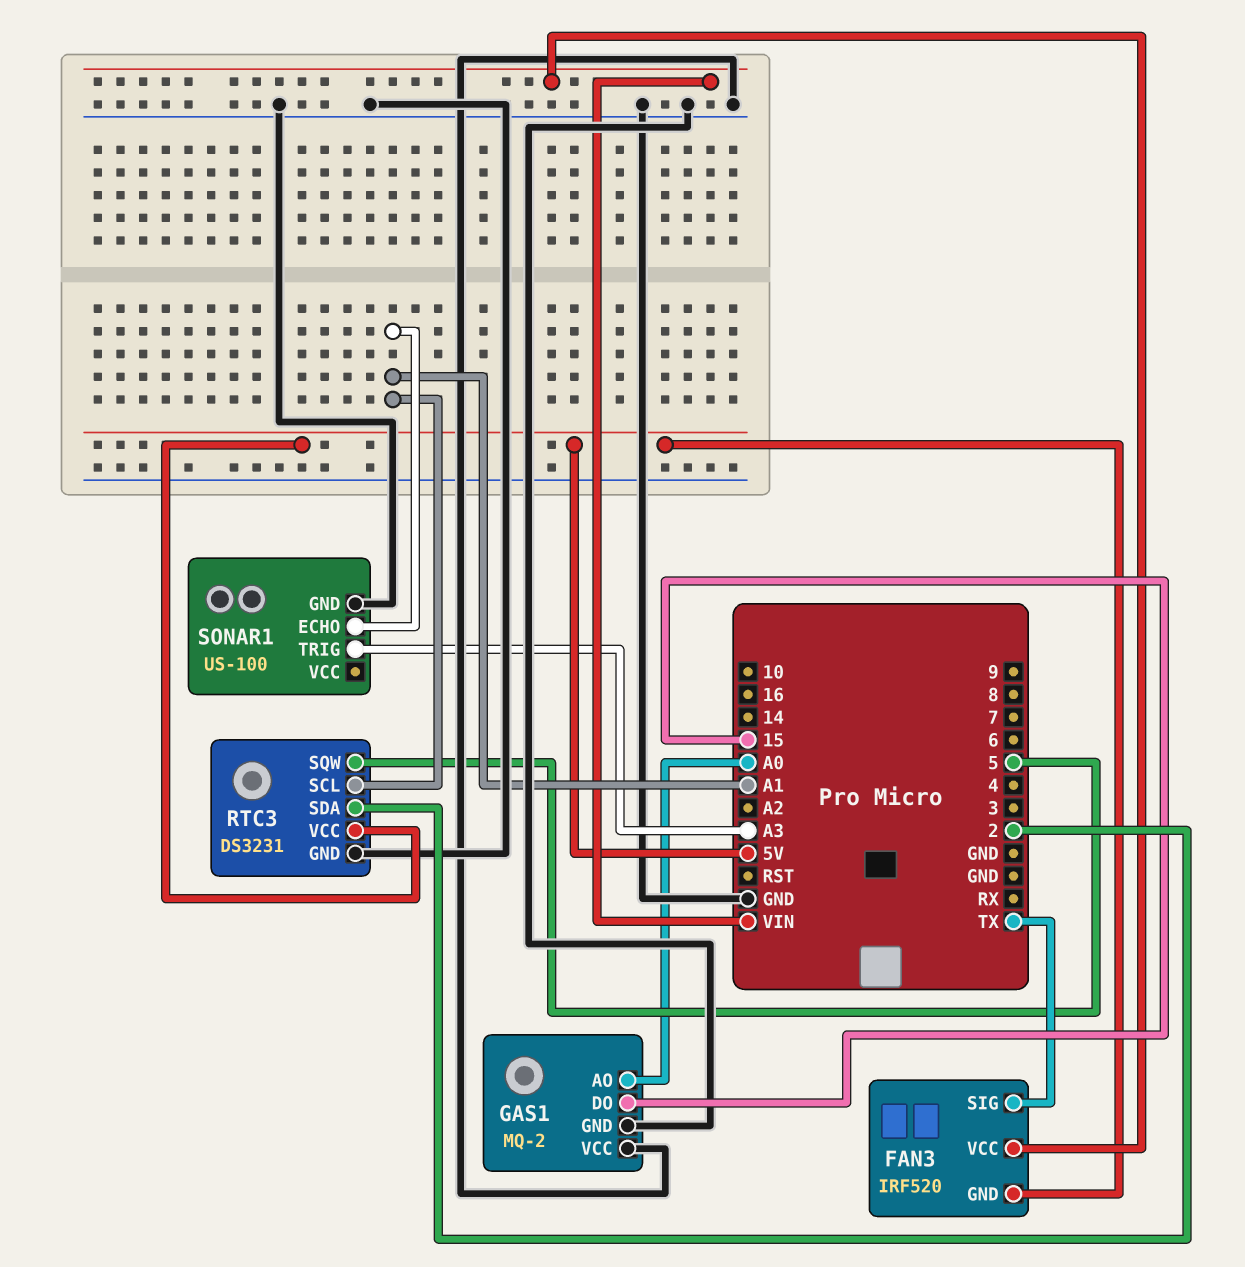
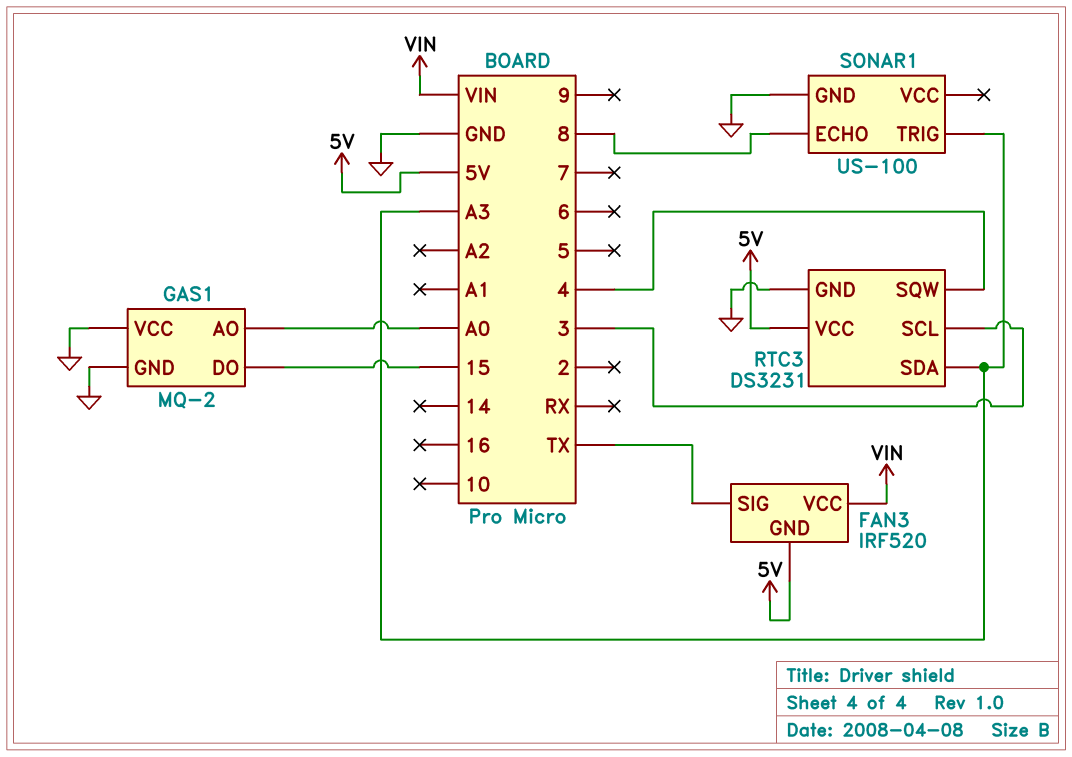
RTC3 pin SCL: A1 -> 3
RTC3 pin SDA: 2 -> A3
RTC3 pin SQW: 5 -> 4
SONAR1 pin ECHO: A1 -> 8

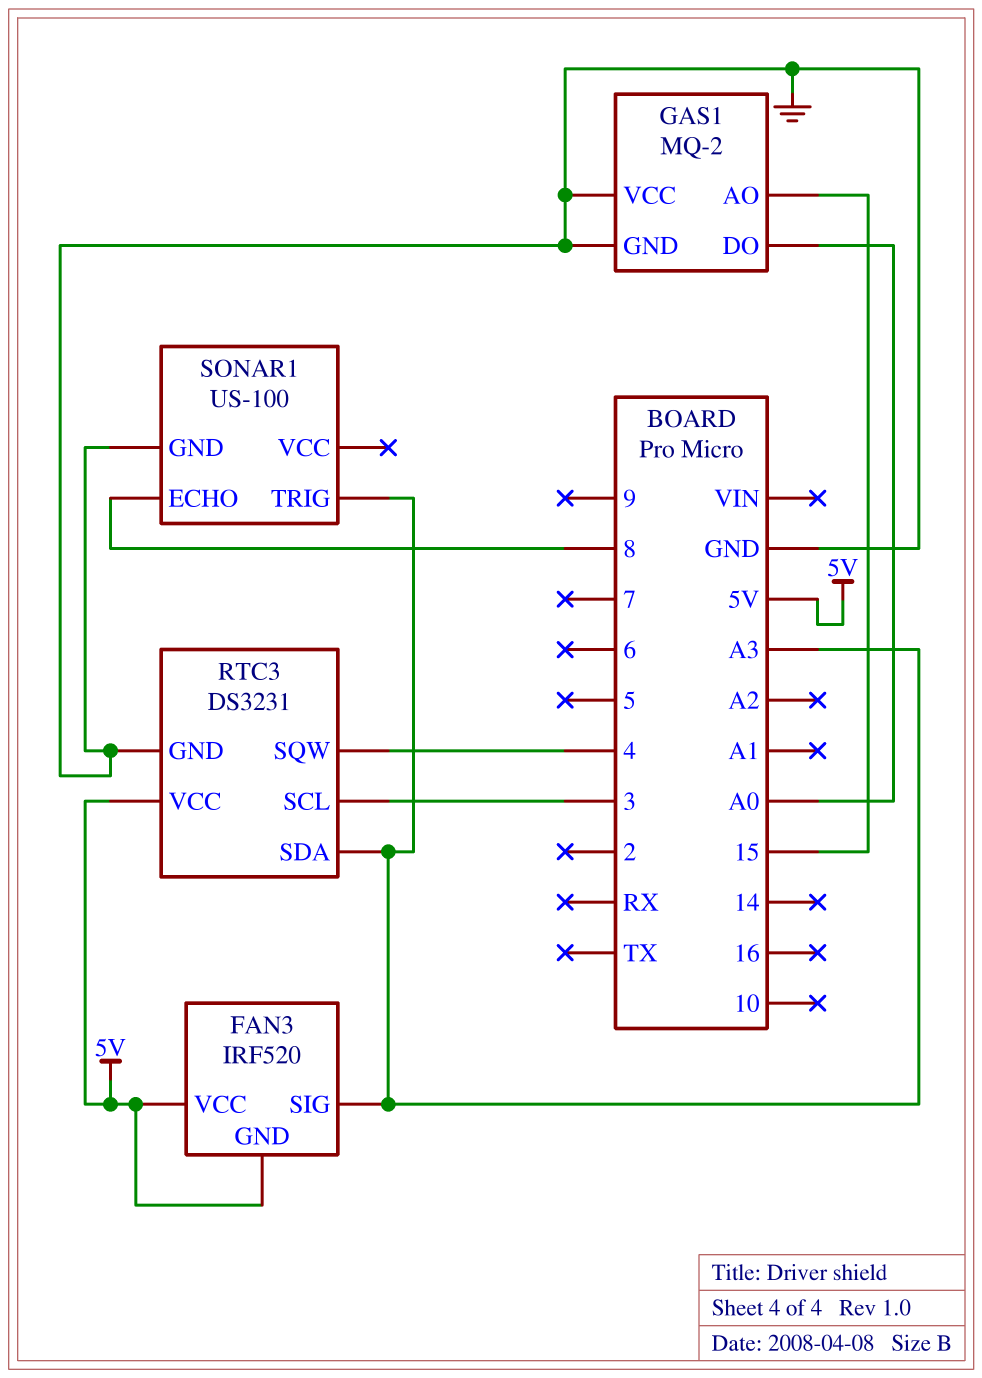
FAN3 pin SIG: TX -> A3
FAN3 pin VCC: VIN -> 5V
GAS1 pin AO: A0 -> 15
GAS1 pin DO: 15 -> A0

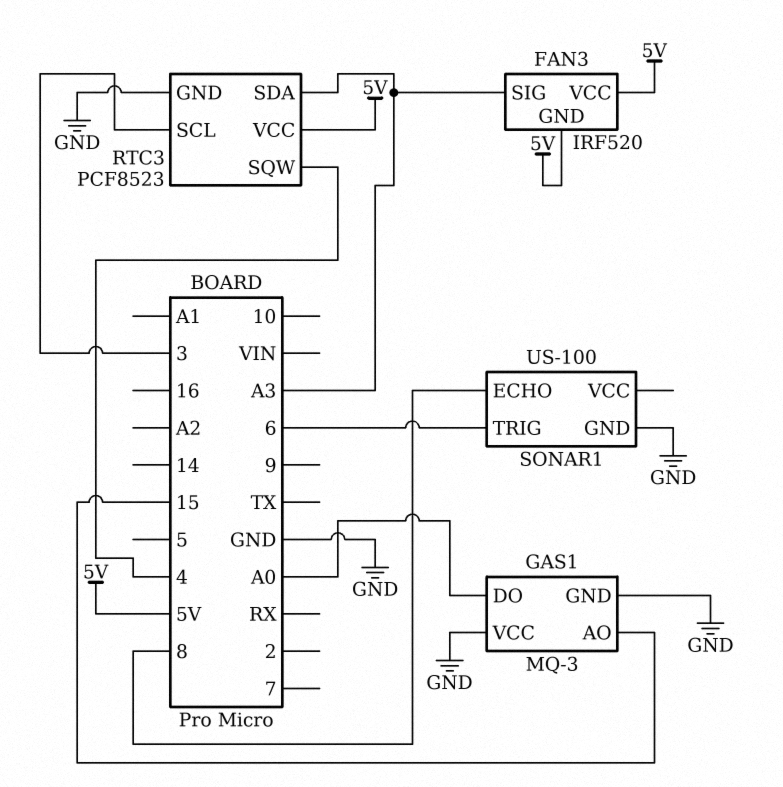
GAS1: MQ-2 -> MQ-3
RTC3: DS3231 -> PCF8523
SONAR1 pin TRIG: A3 -> 6

